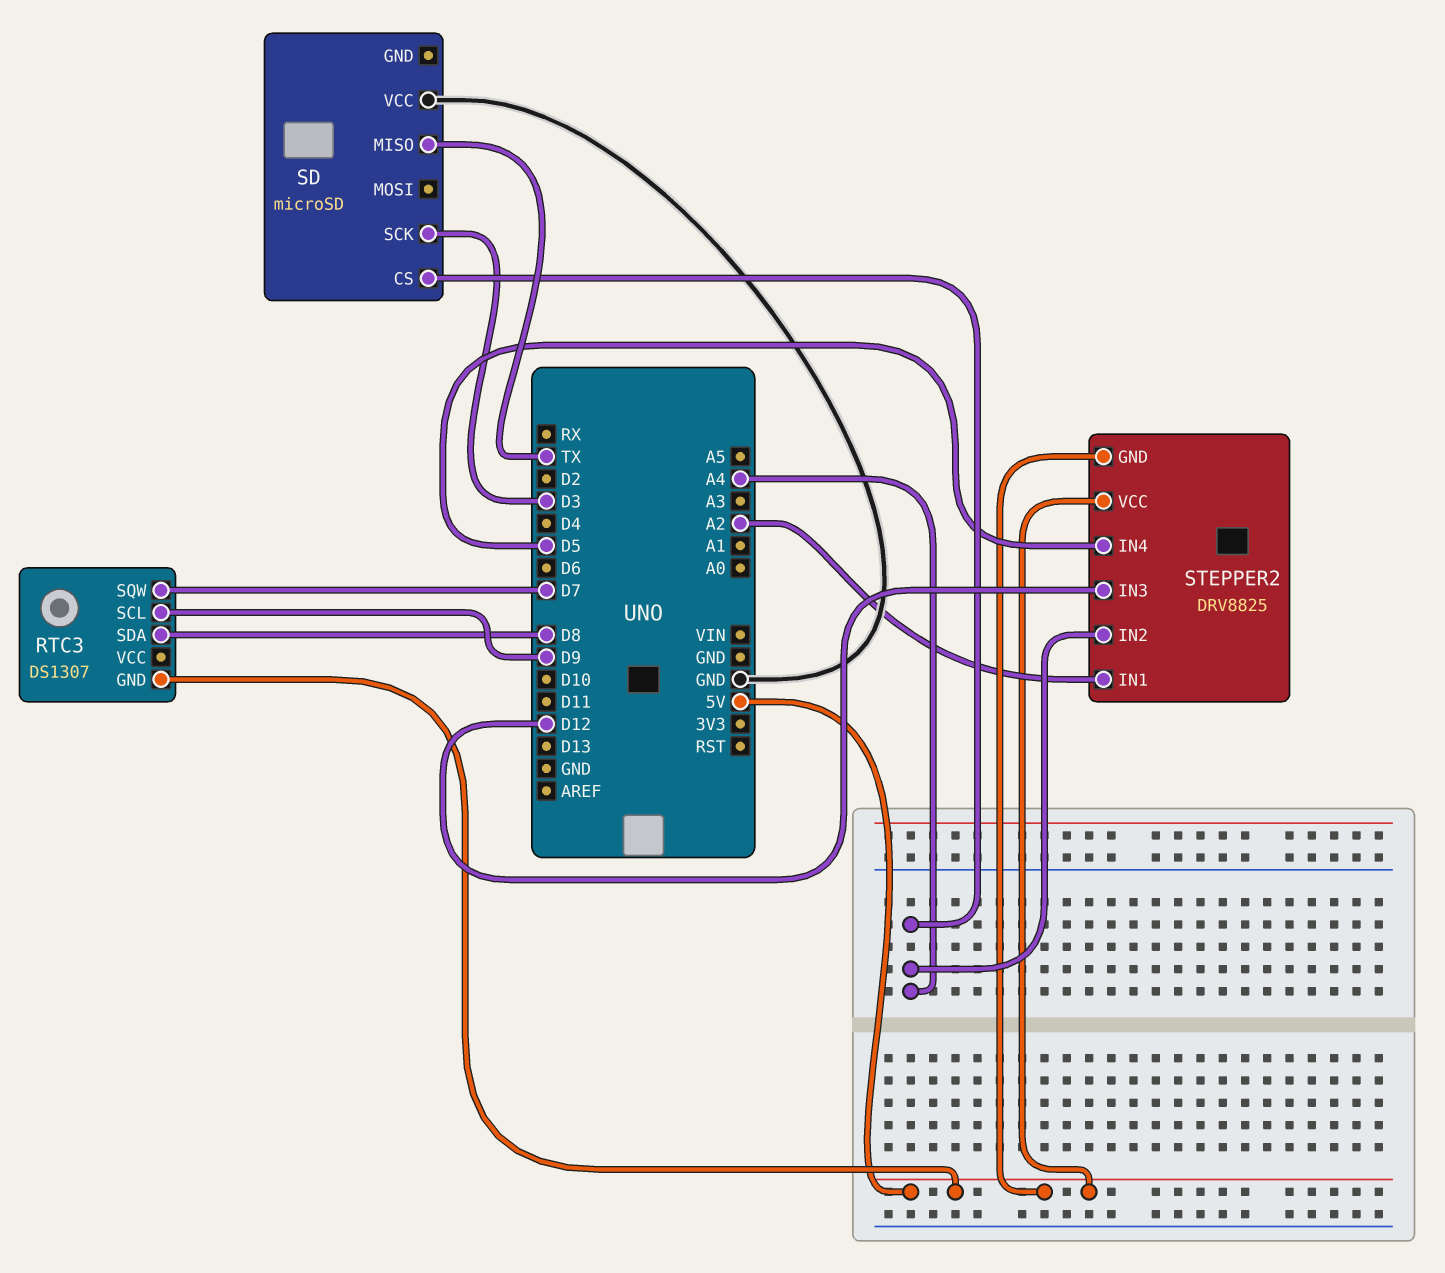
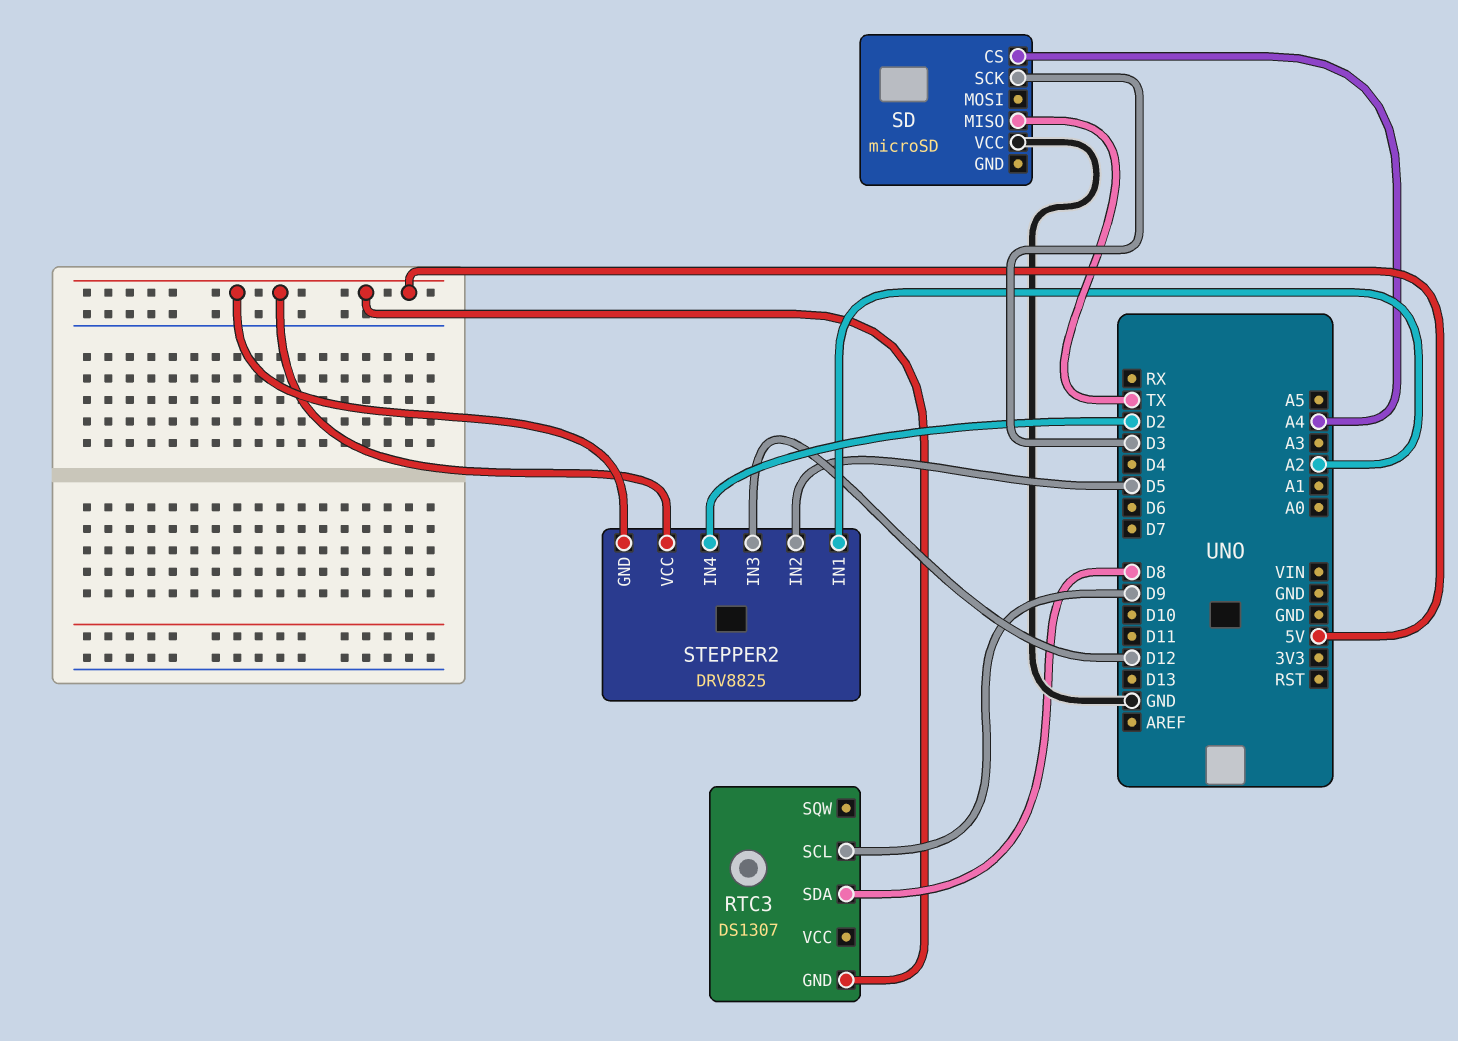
RTC3 pin SQW: D7 -> none
STEPPER2 pin IN2: A4 -> D5
STEPPER2 pin IN4: D5 -> D2

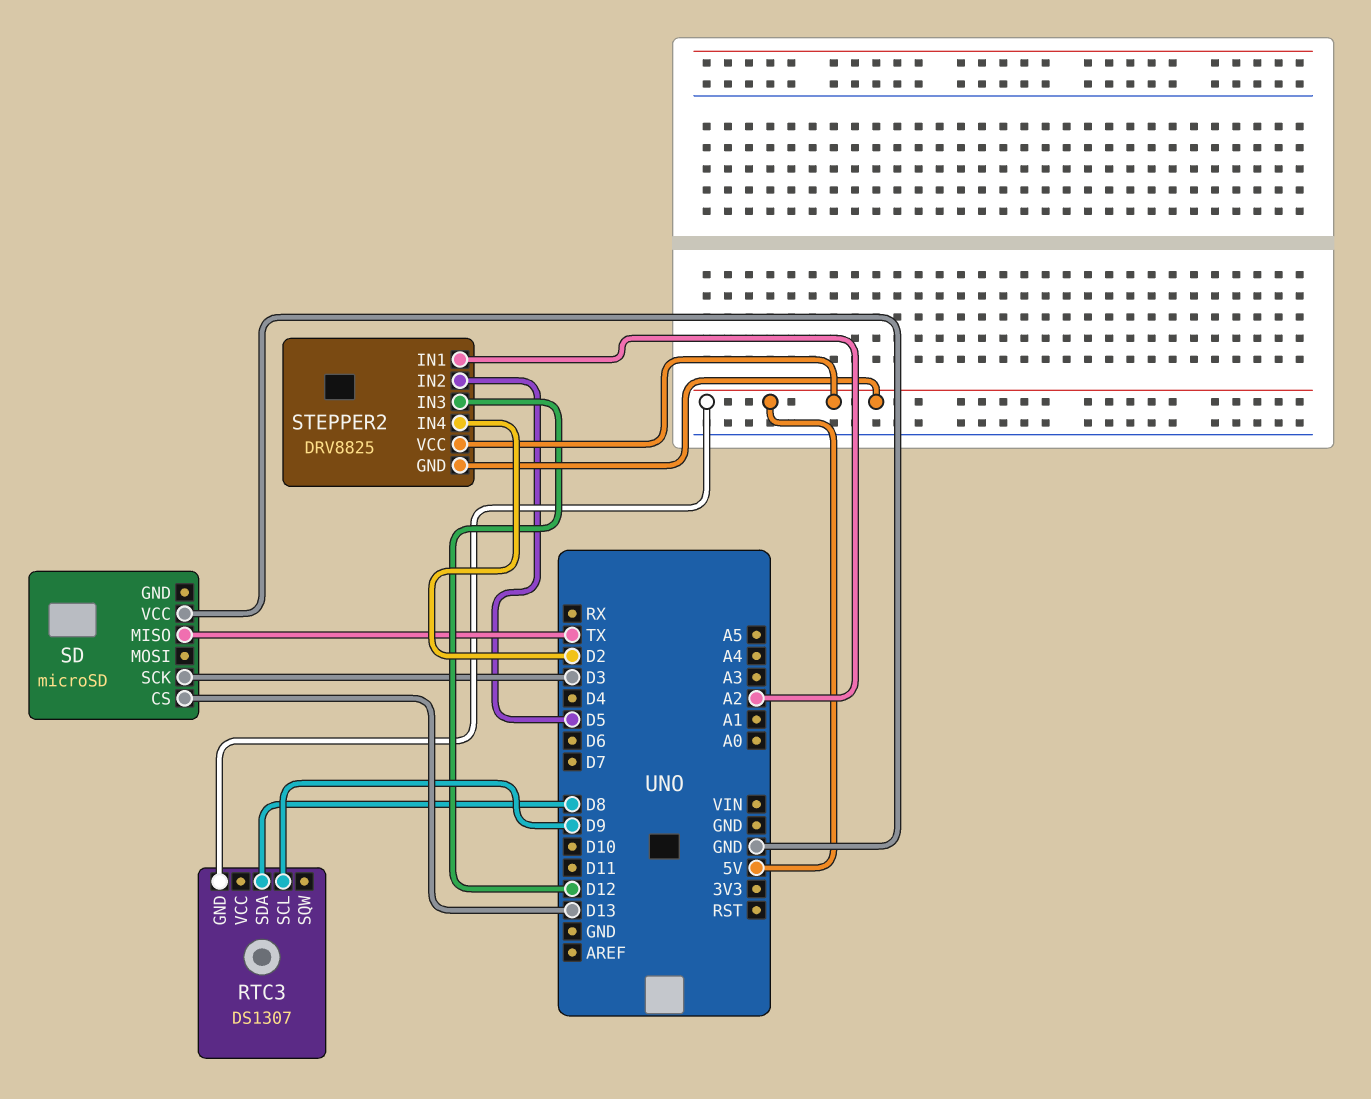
SD pin CS: A4 -> D13

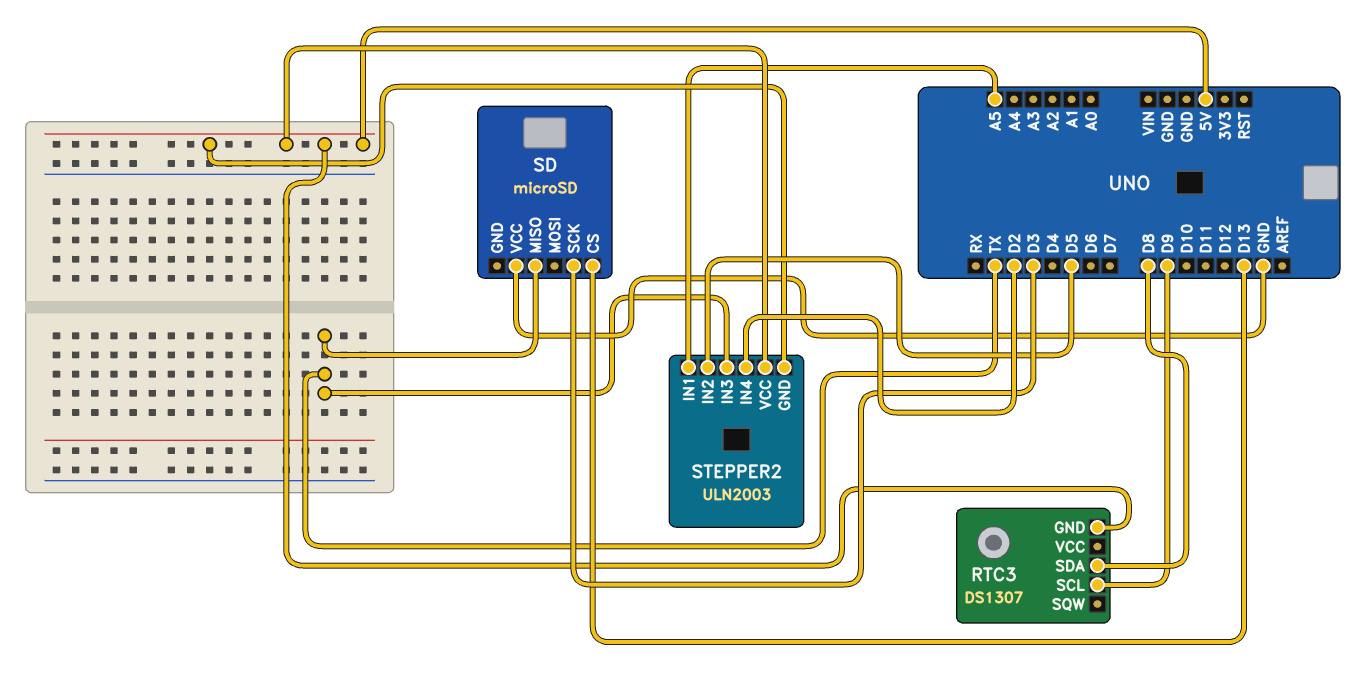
STEPPER2: DRV8825 -> ULN2003
STEPPER2 pin IN1: A2 -> A5
STEPPER2 pin IN3: D12 -> TX

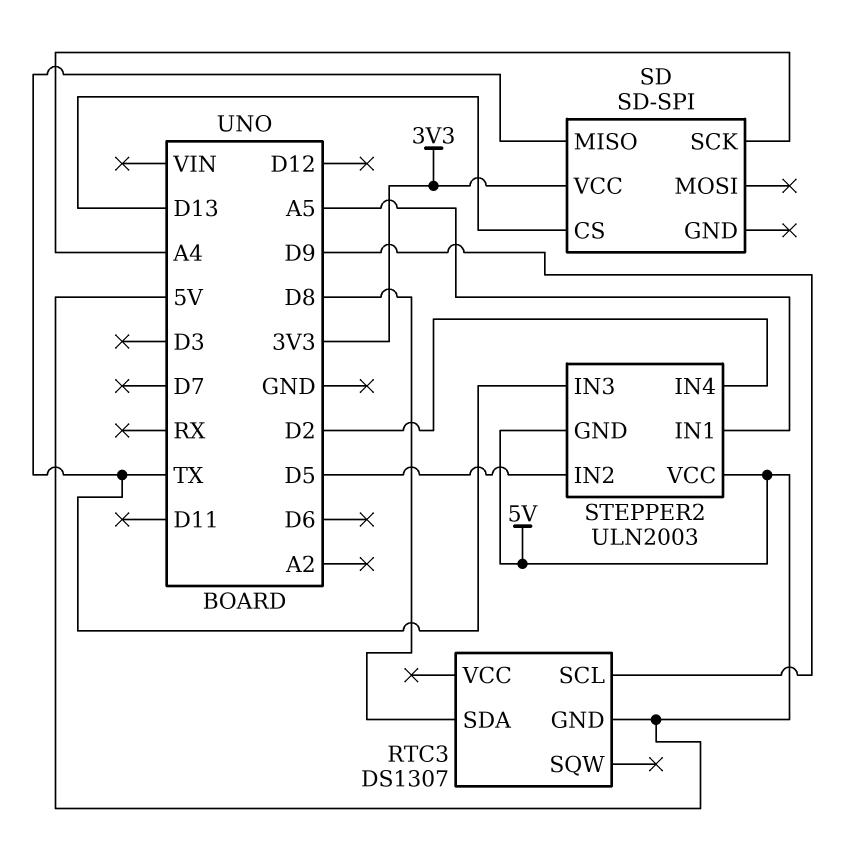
SD: microSD -> SD-SPI
SD pin SCK: D3 -> A4
SD pin VCC: GND -> 3V3

